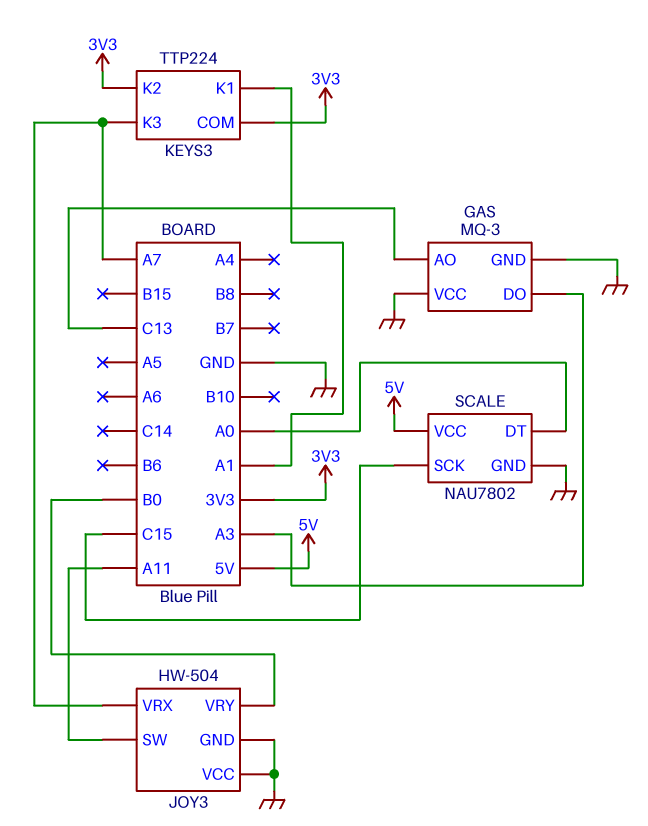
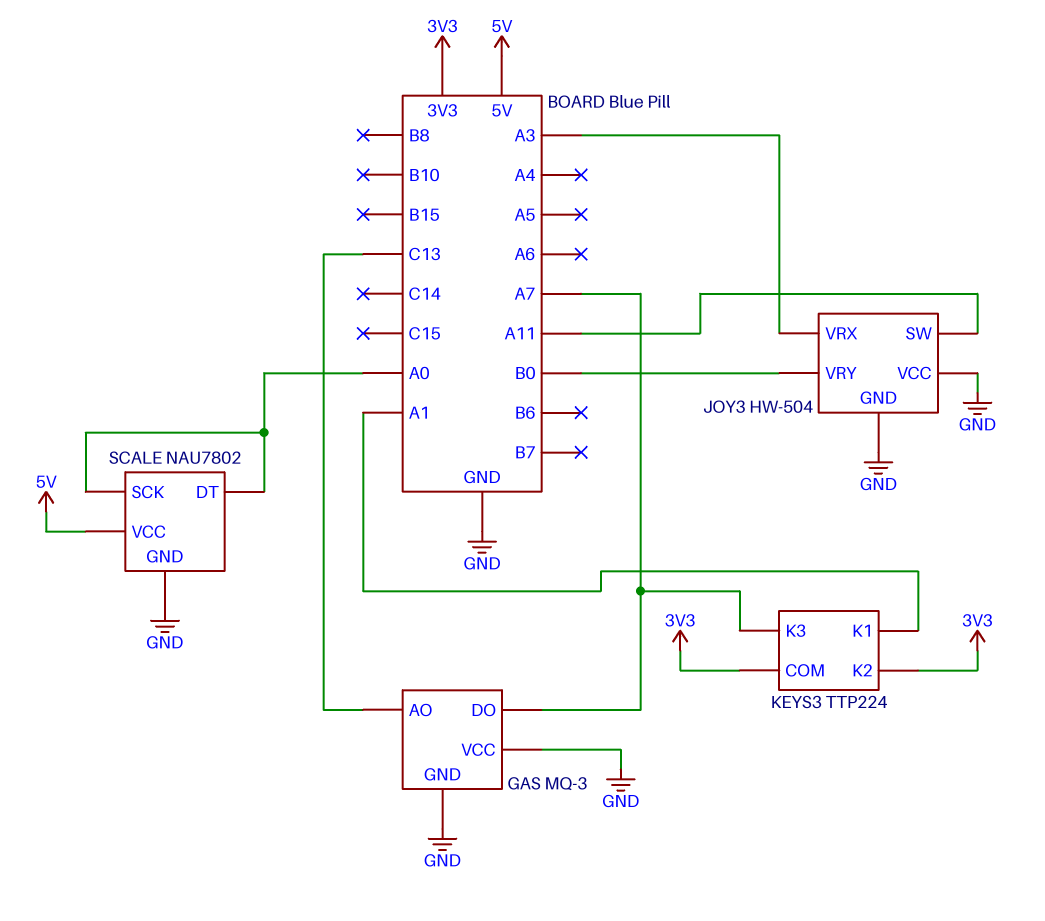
GAS pin DO: A3 -> A7
JOY3 pin VRX: A7 -> A3
SCALE pin SCK: C15 -> A0

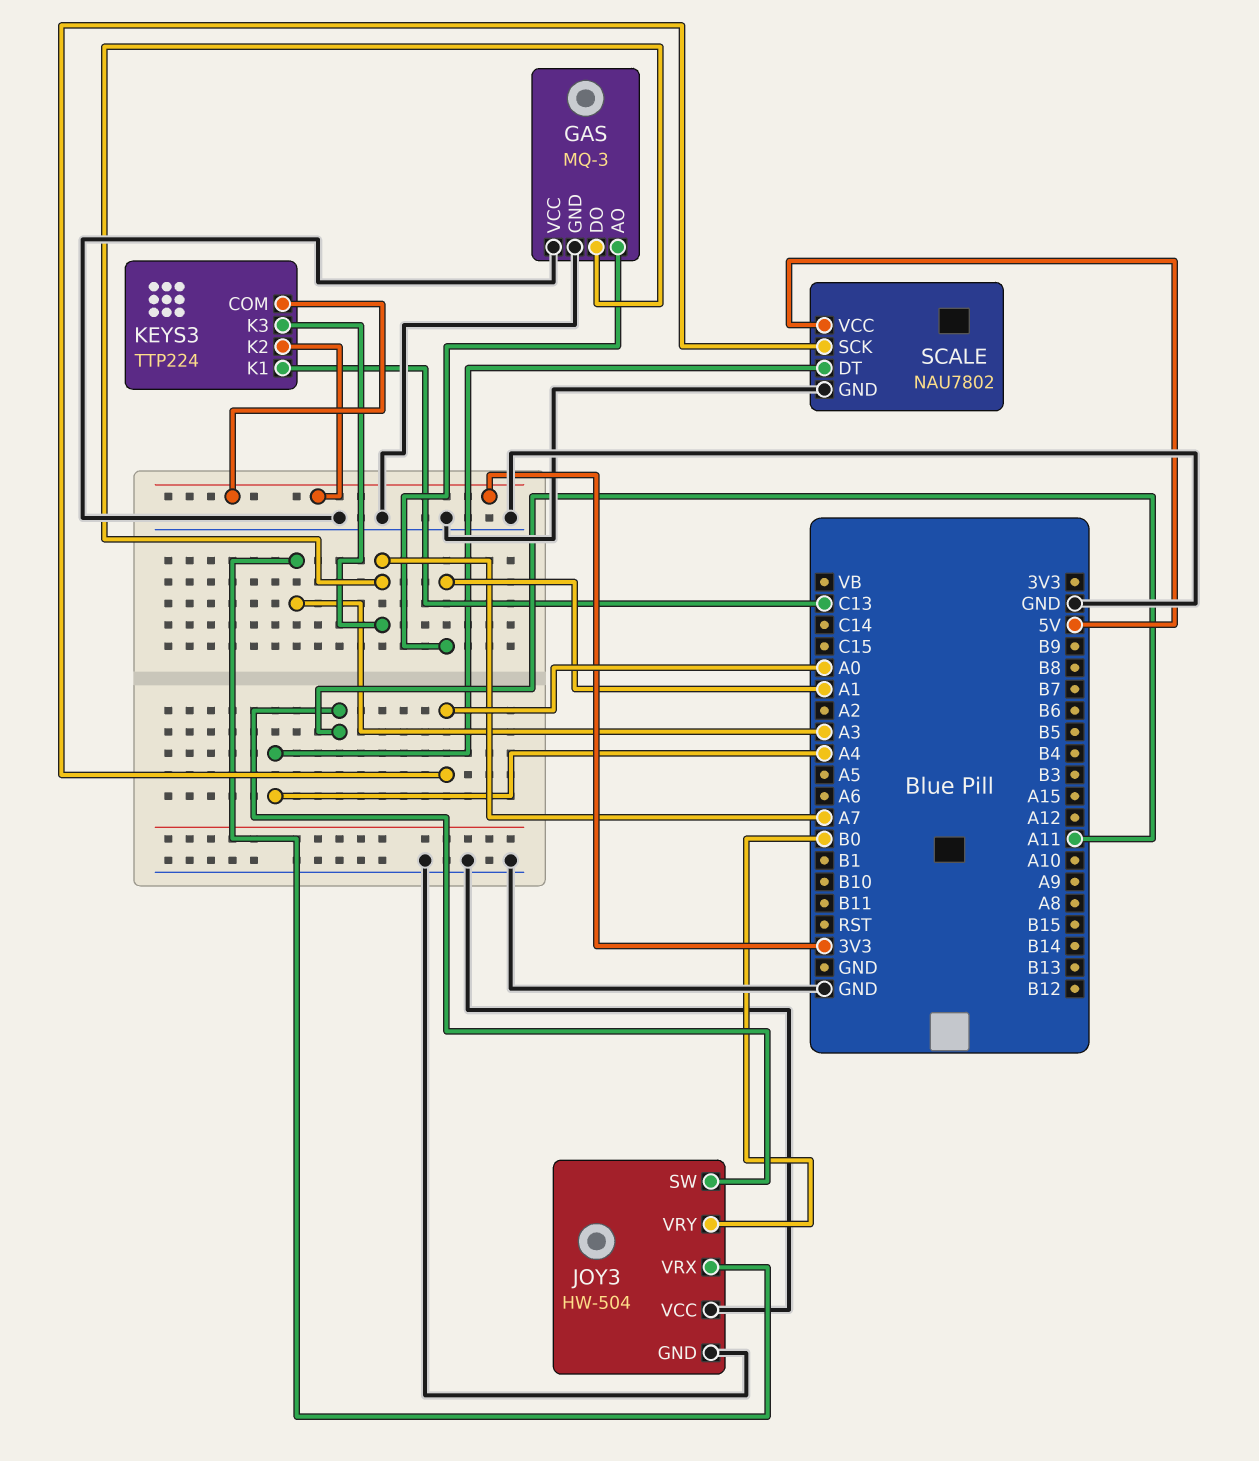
GAS pin AO: C13 -> A1
KEYS3 pin K1: A1 -> C13
SCALE pin DT: A0 -> A4

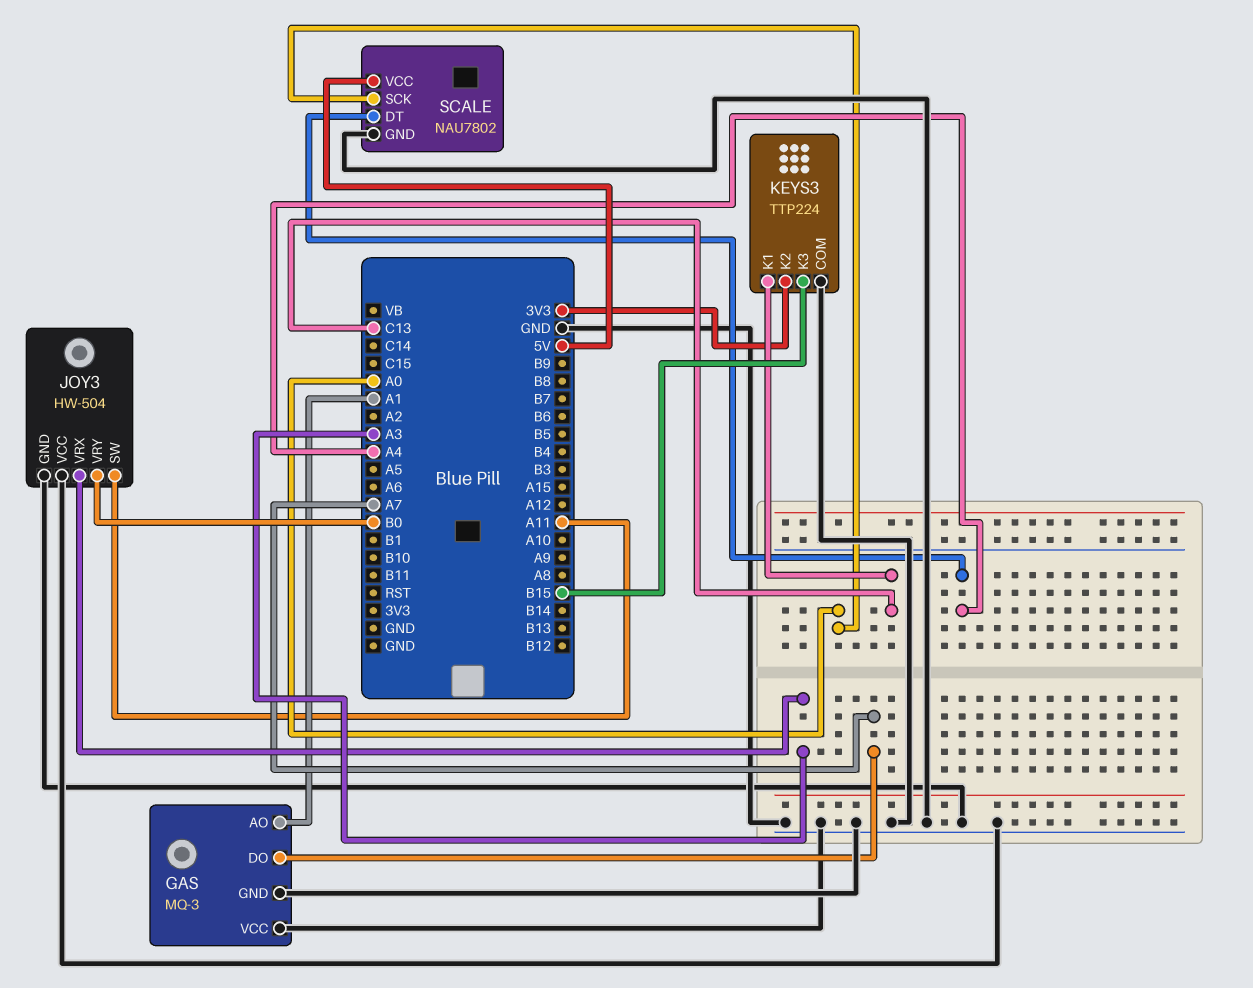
KEYS3 pin COM: 3V3 -> GND
KEYS3 pin K3: A7 -> B15

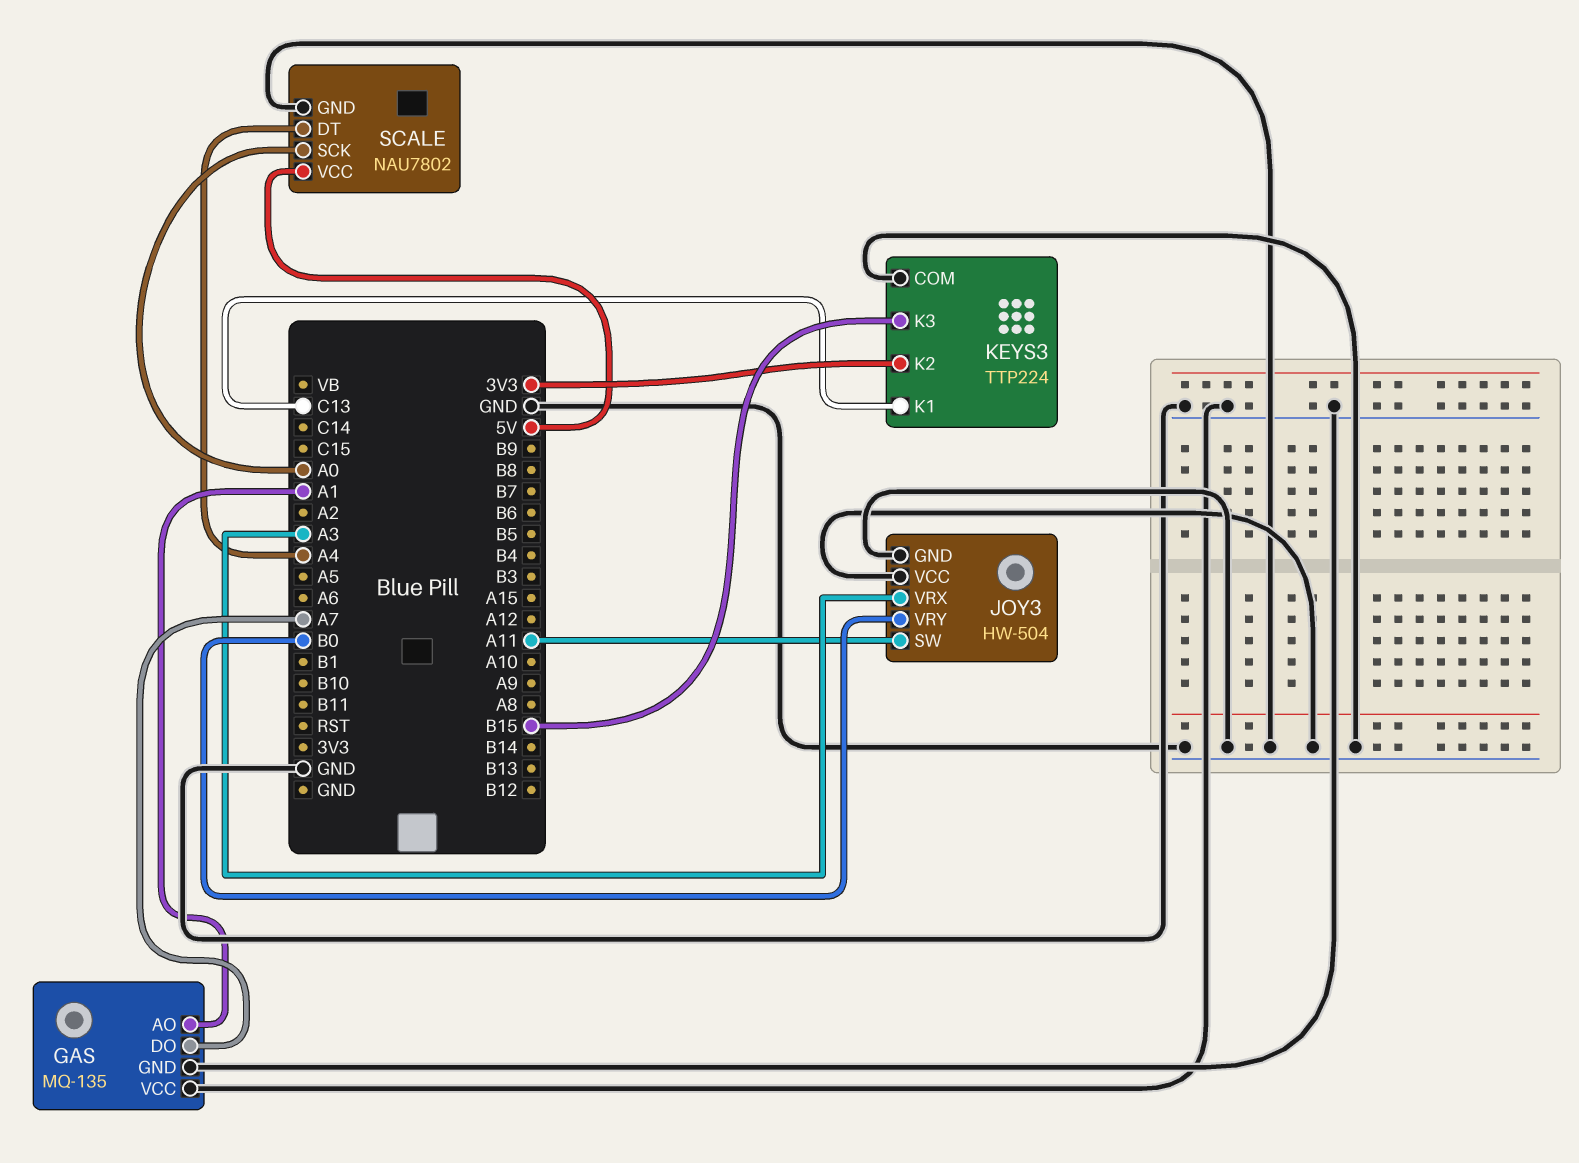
GAS: MQ-3 -> MQ-135

